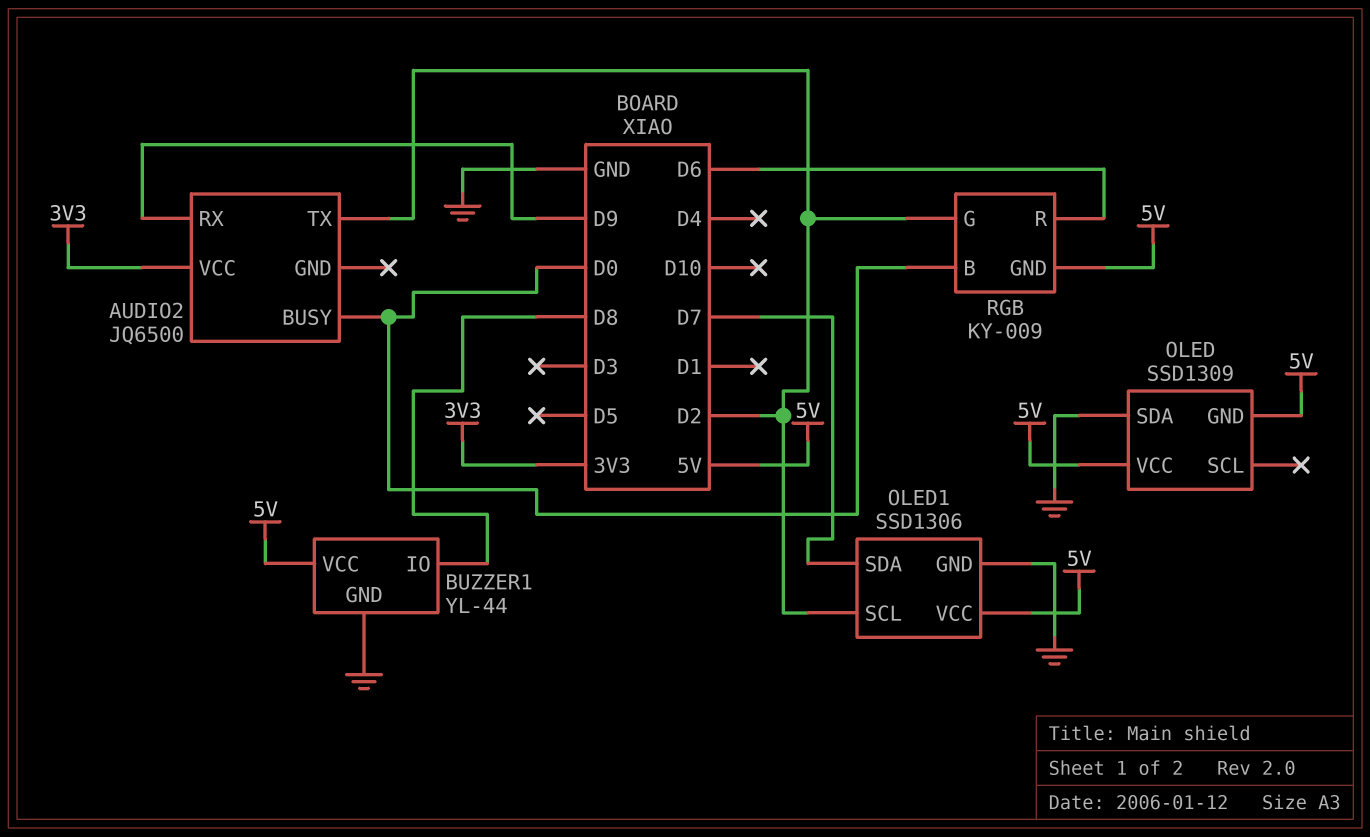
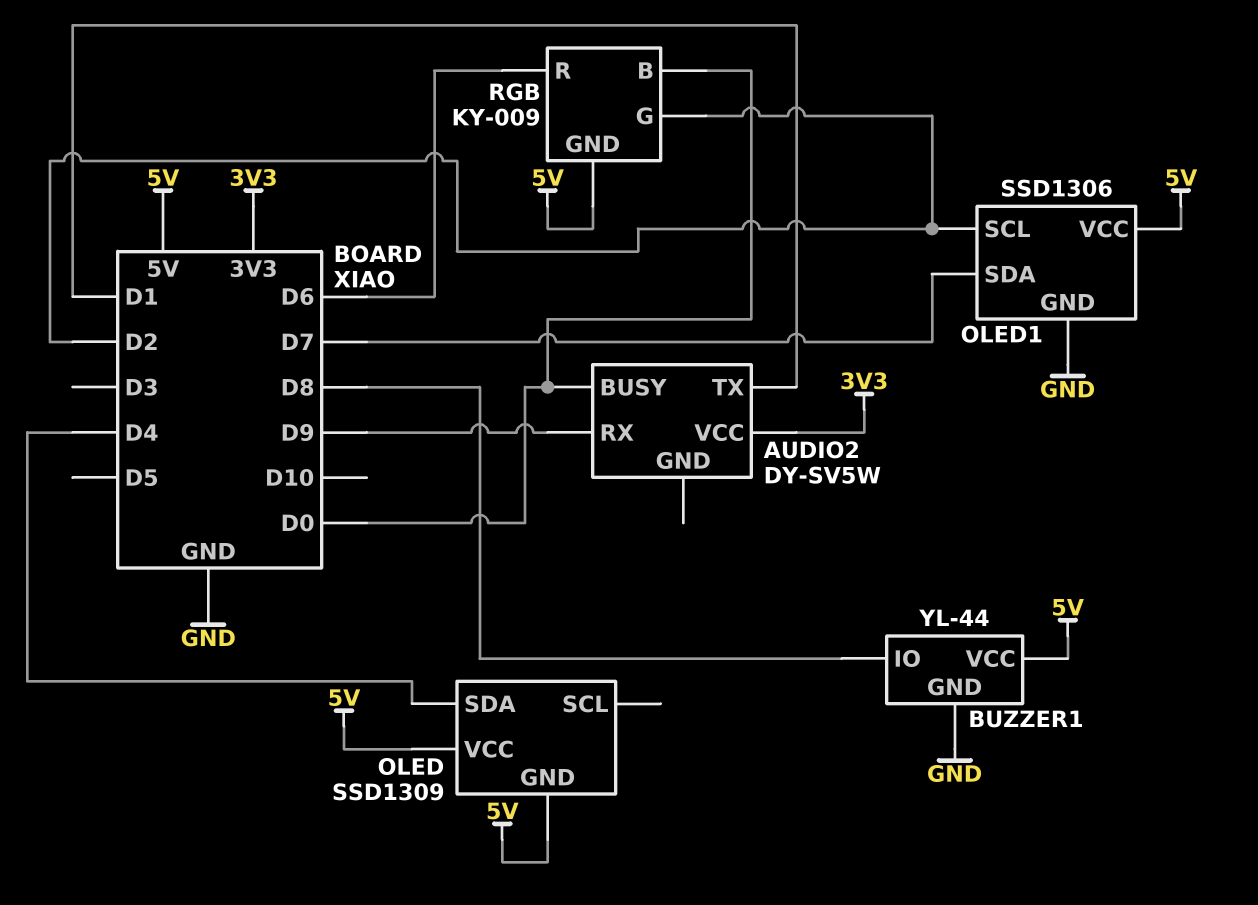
AUDIO2: JQ6500 -> DY-SV5W
AUDIO2 pin TX: D2 -> D1
OLED pin SDA: GND -> D4

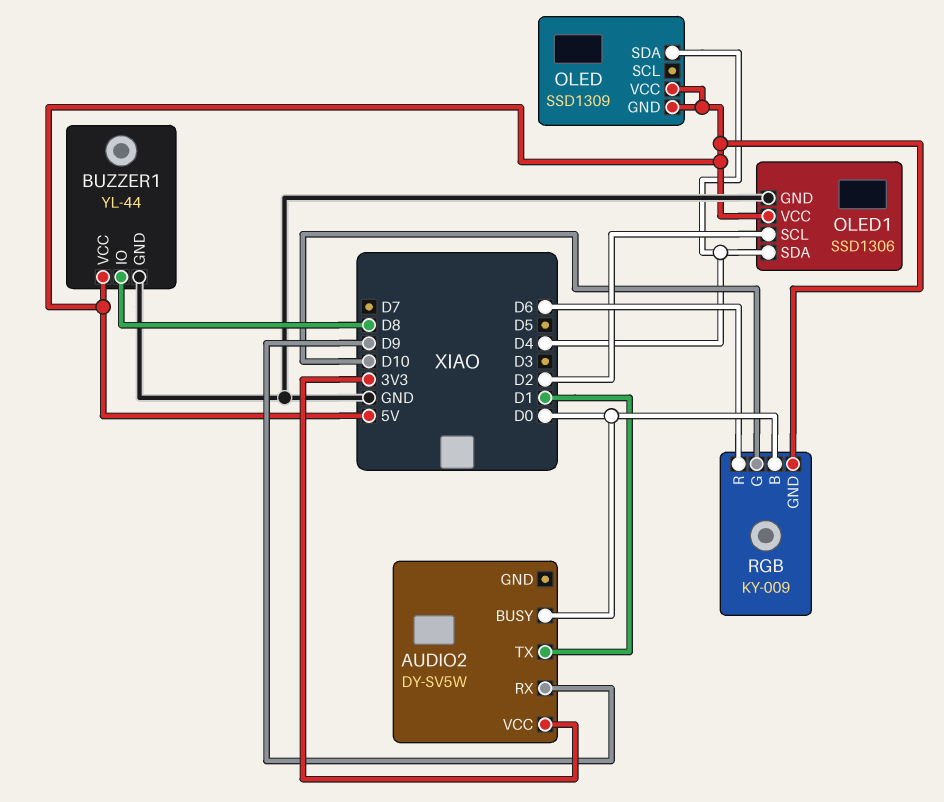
OLED1 pin SDA: D7 -> D4
RGB pin G: D2 -> D10

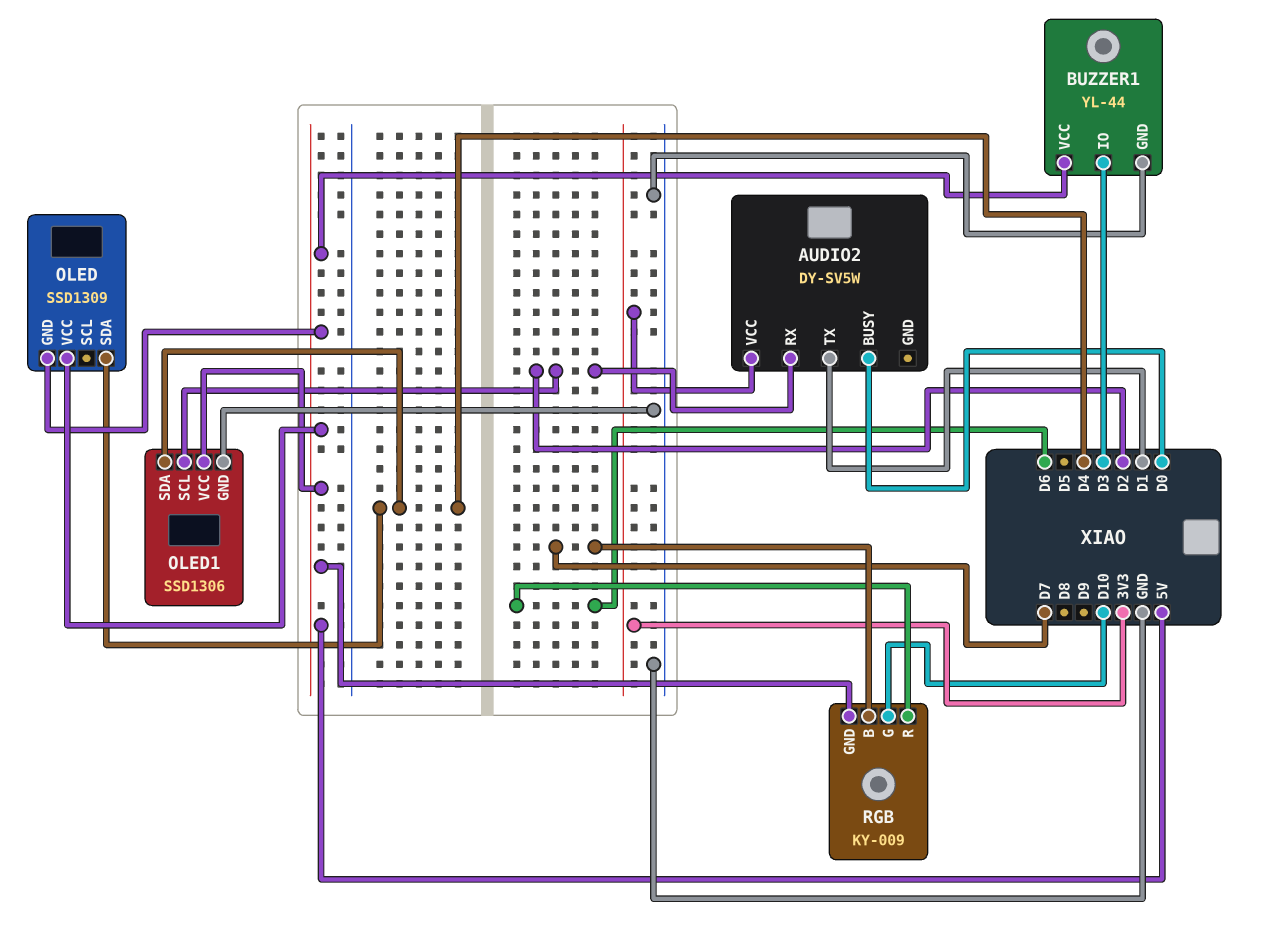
AUDIO2 pin RX: D9 -> D2
BUZZER1 pin IO: D8 -> D3
RGB pin B: D0 -> D7

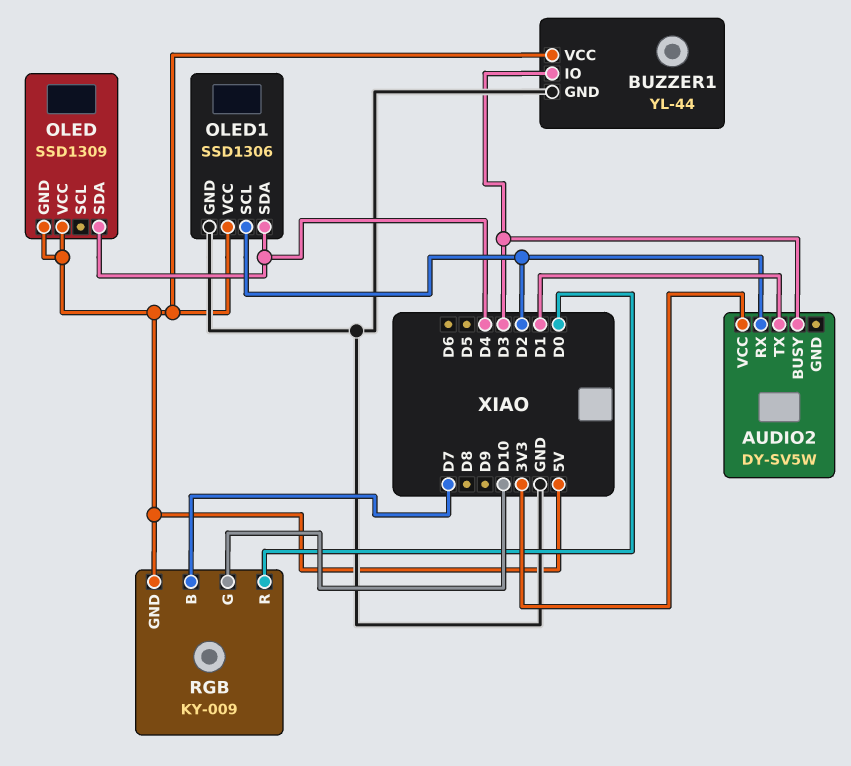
AUDIO2 pin BUSY: D0 -> D3
RGB pin R: D6 -> D0

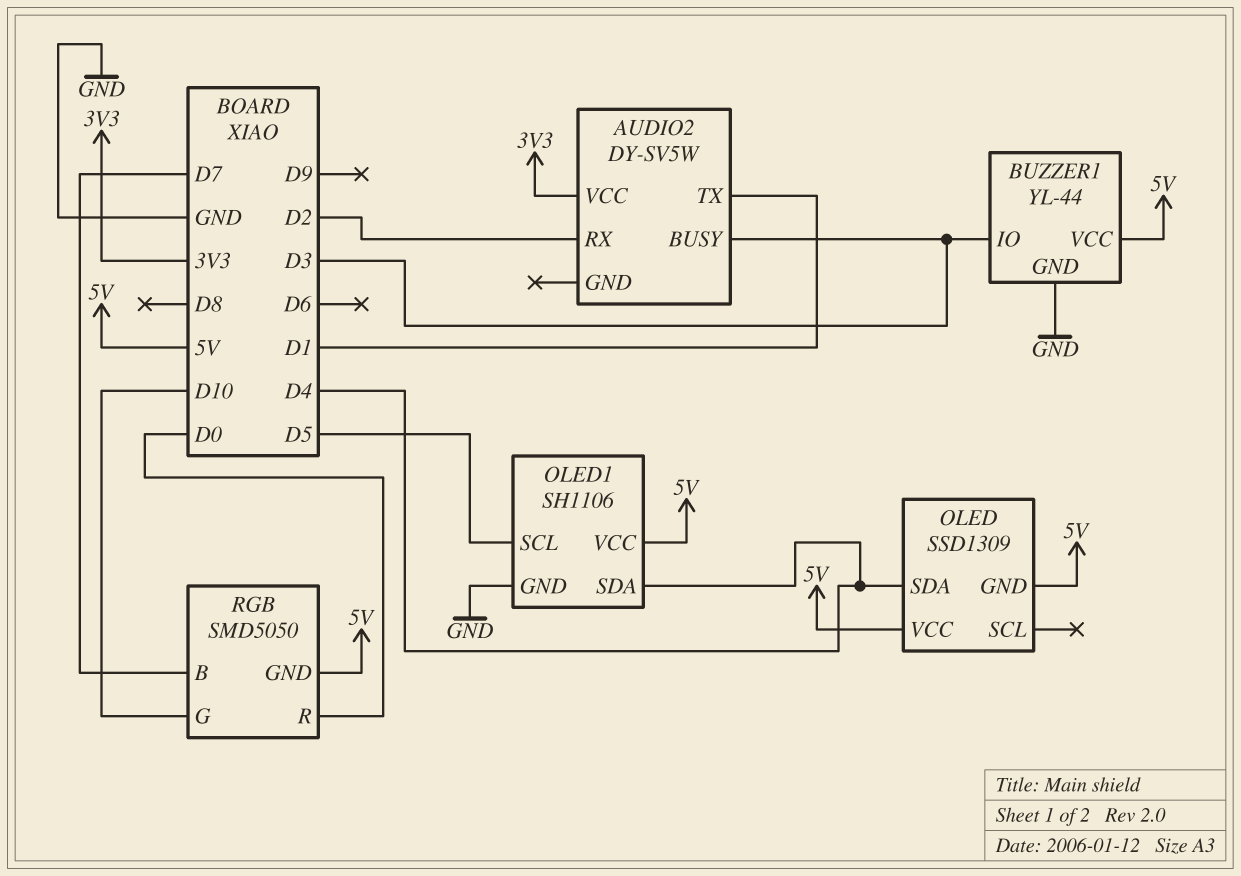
OLED1: SSD1306 -> SH1106
OLED1 pin SCL: D2 -> D5
RGB: KY-009 -> SMD5050

